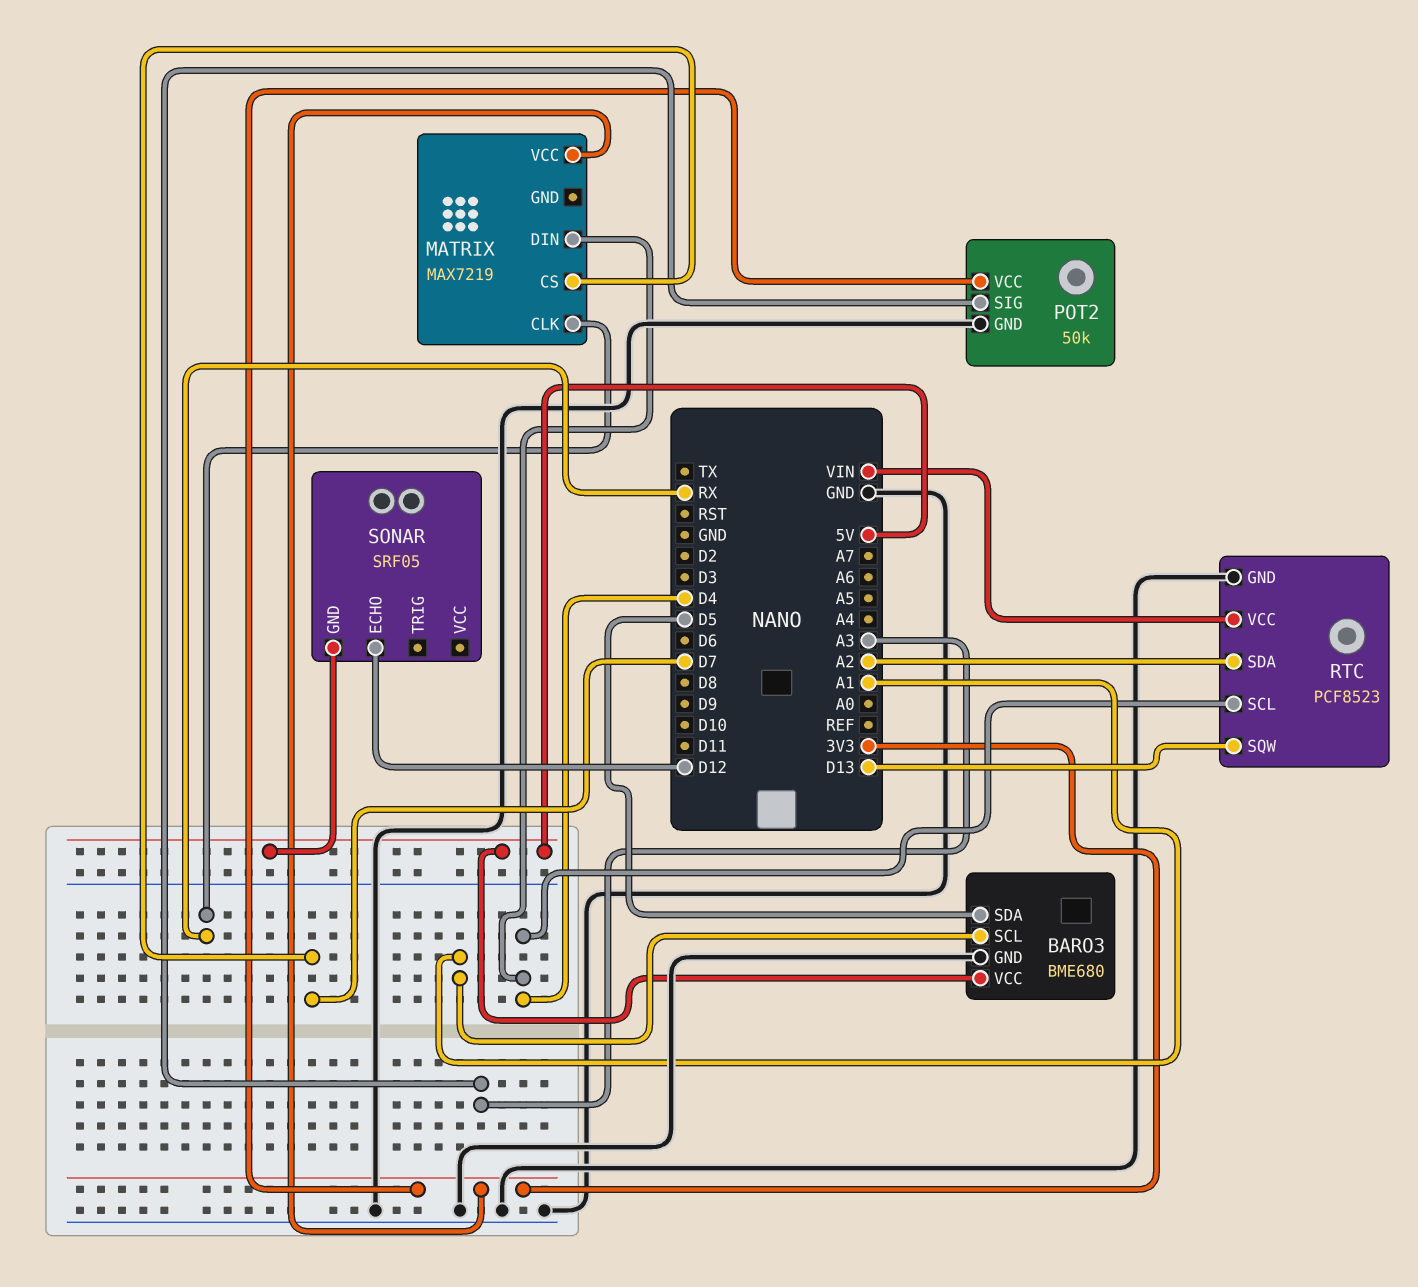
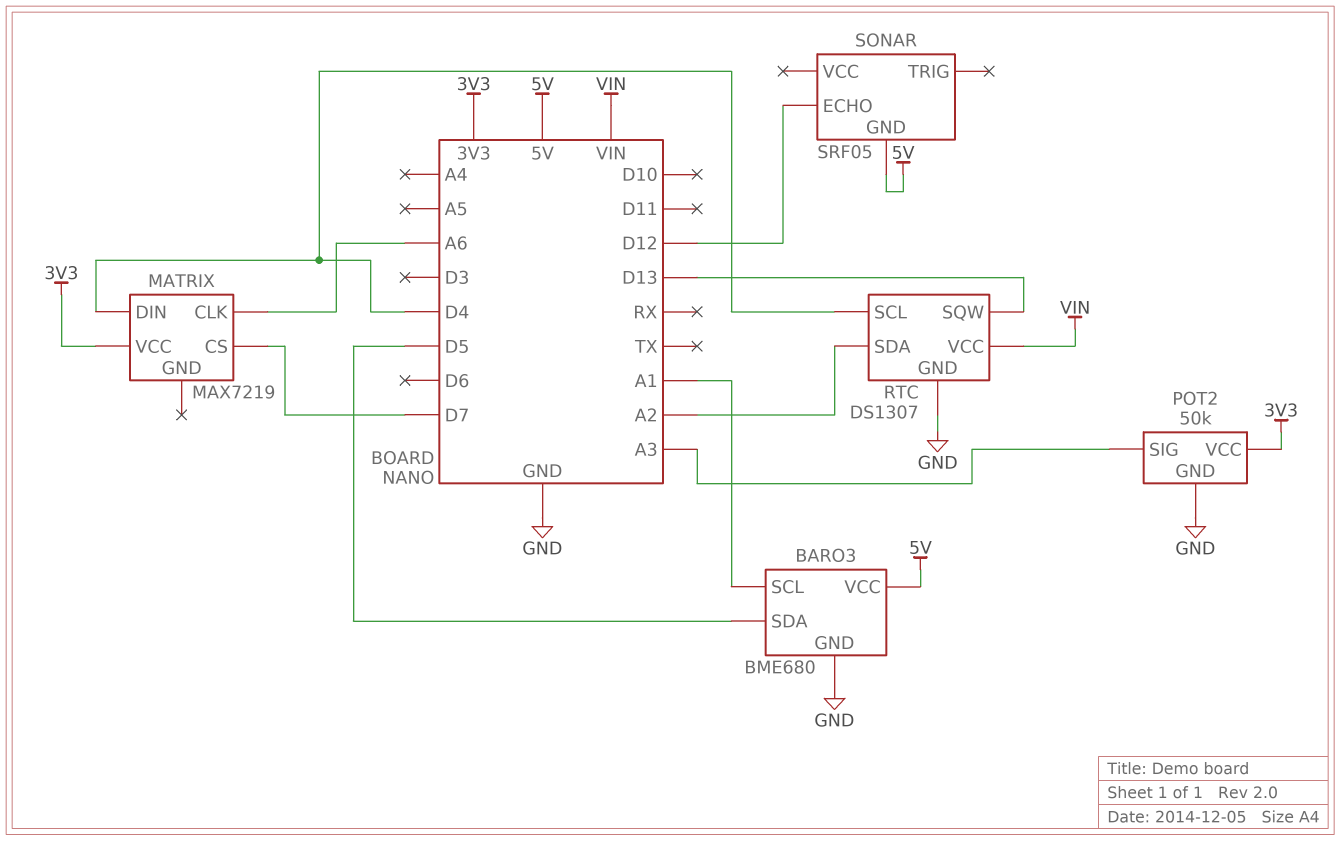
MATRIX pin CLK: RX -> A6
RTC: PCF8523 -> DS1307

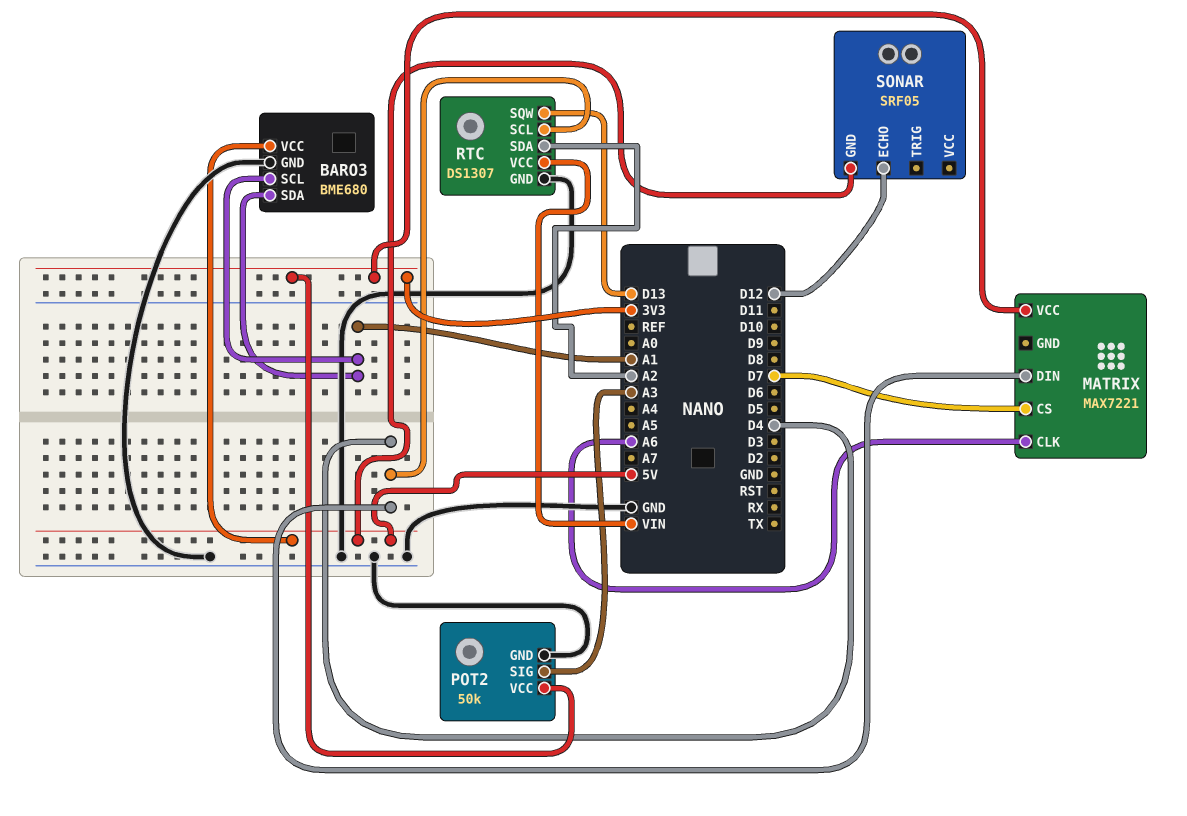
BARO3 pin SDA: D5 -> A1
MATRIX: MAX7219 -> MAX7221

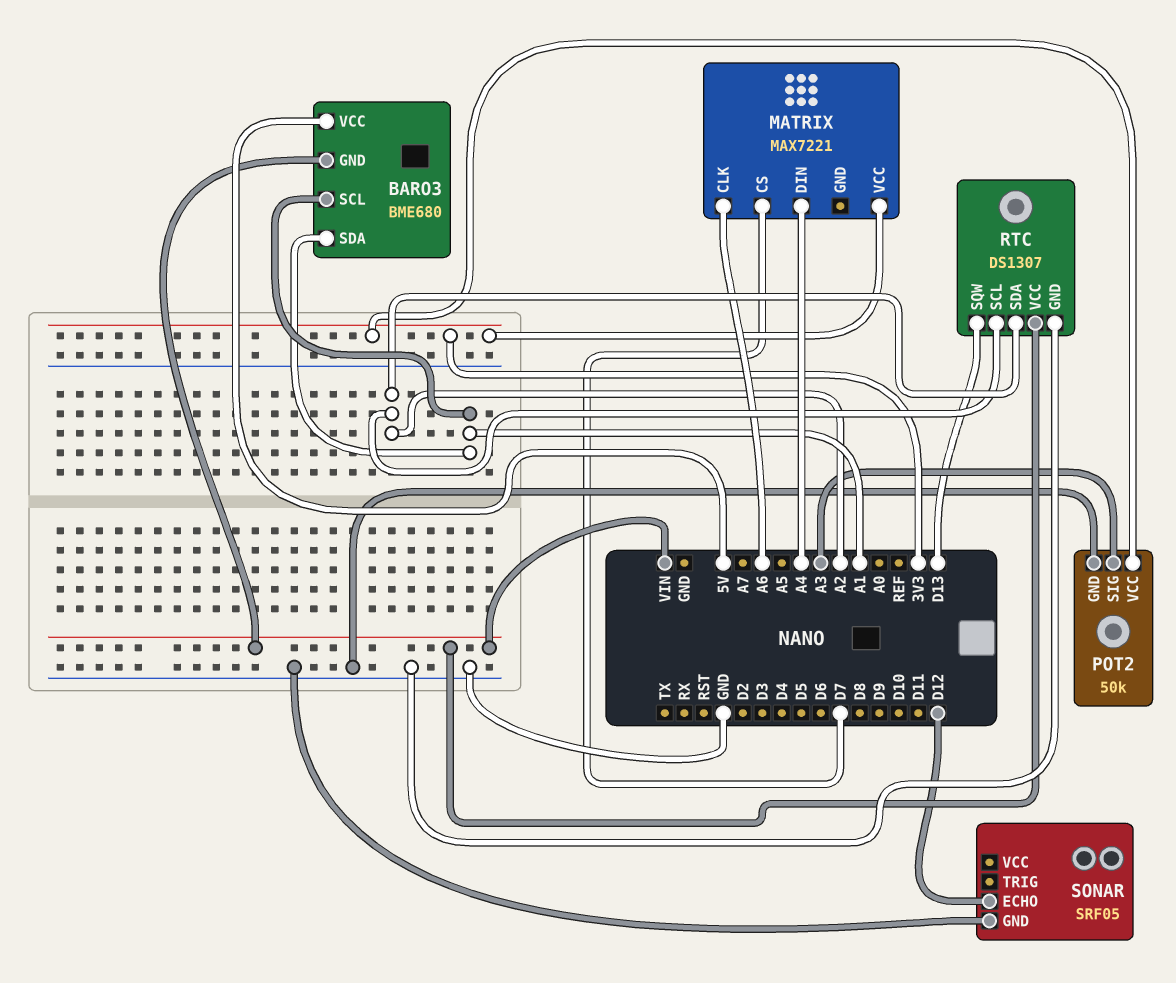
BARO3 pin GND: GND -> VIN
MATRIX pin DIN: D4 -> A4
RTC pin SCL: D4 -> A2
SONAR pin GND: 5V -> GND

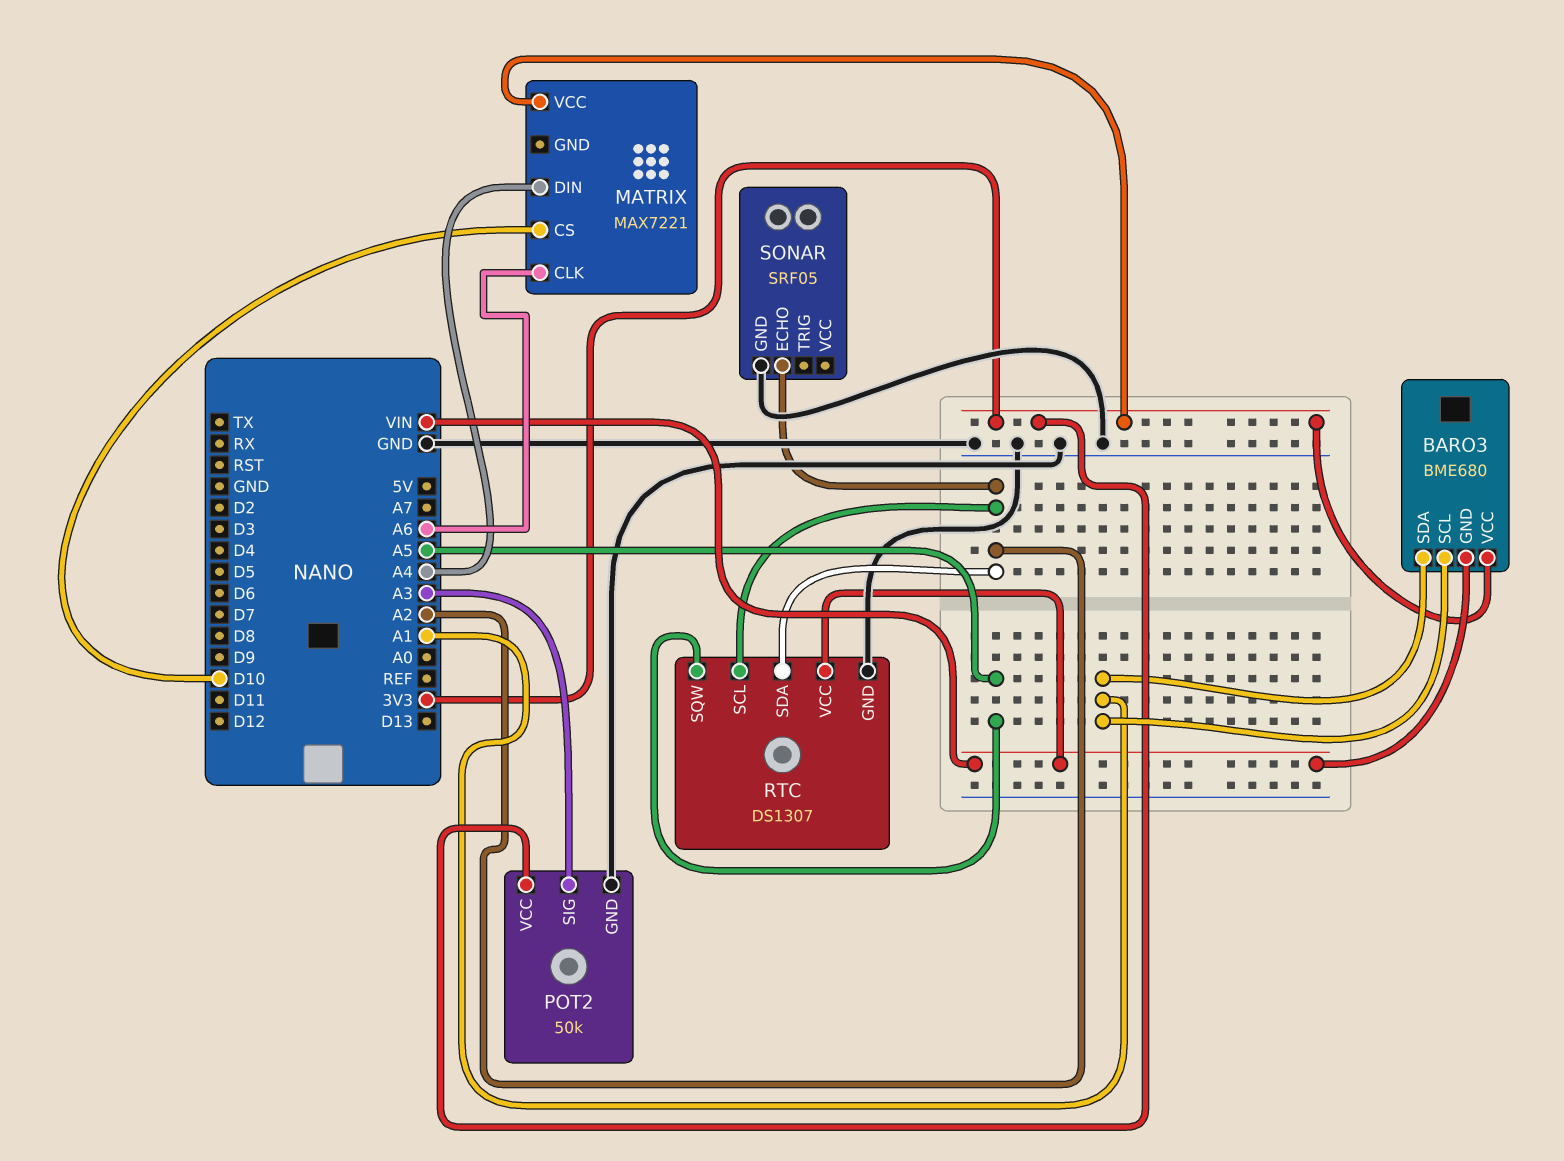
BARO3 pin VCC: 5V -> 3V3
MATRIX pin CS: D7 -> D10
RTC pin SQW: D13 -> A5
SONAR pin ECHO: D12 -> A2

